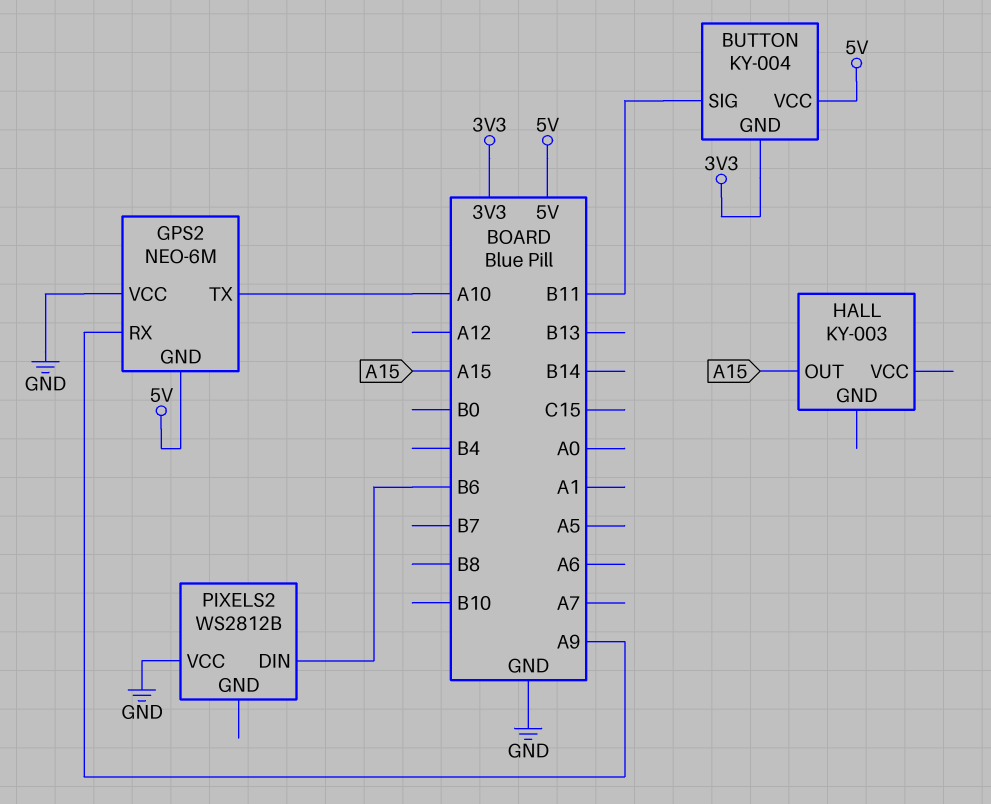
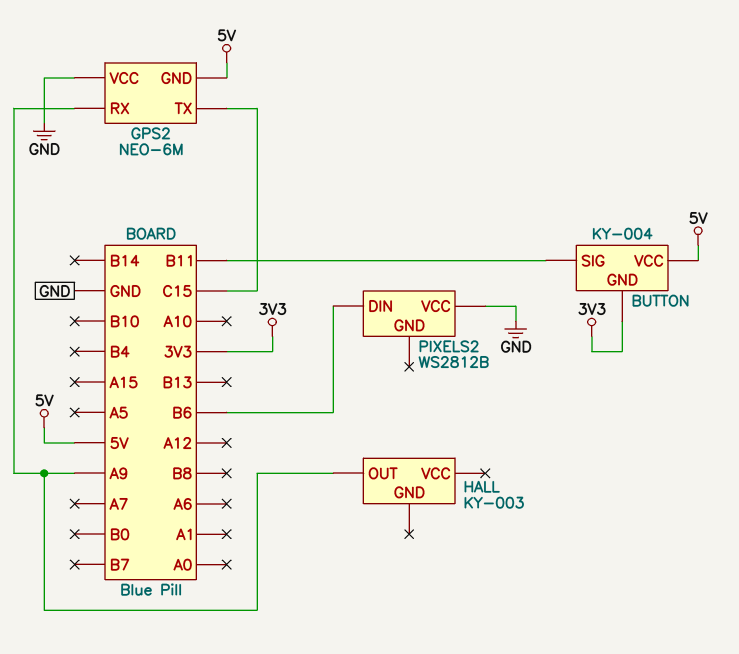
GPS2 pin TX: A10 -> C15
HALL pin OUT: A15 -> A9

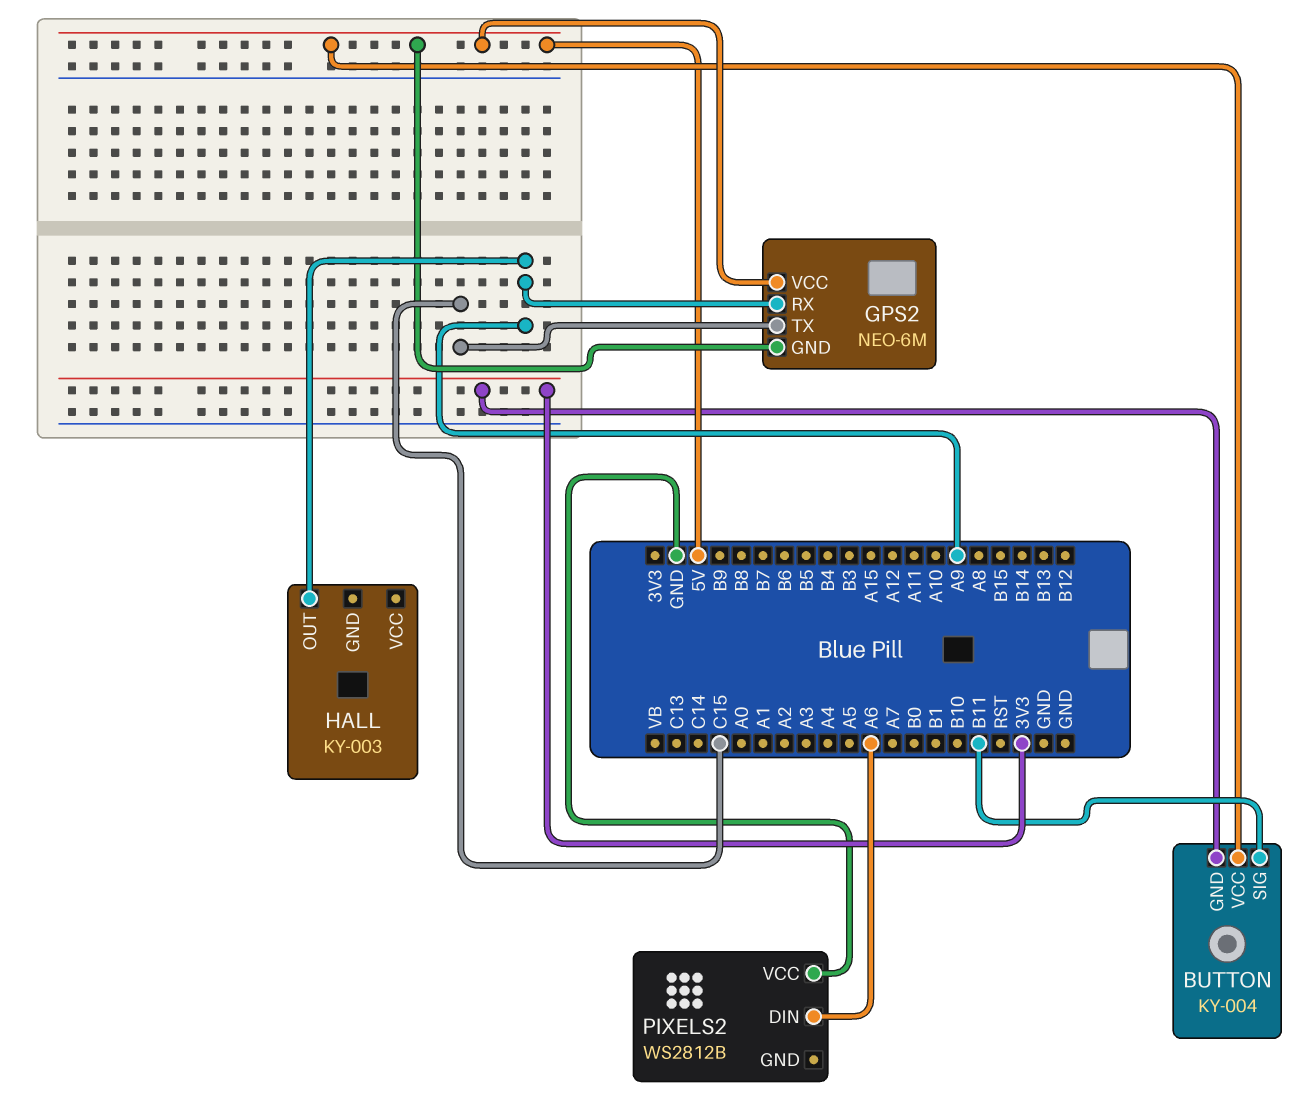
GPS2 pin VCC: GND -> 5V
PIXELS2 pin DIN: B6 -> A6

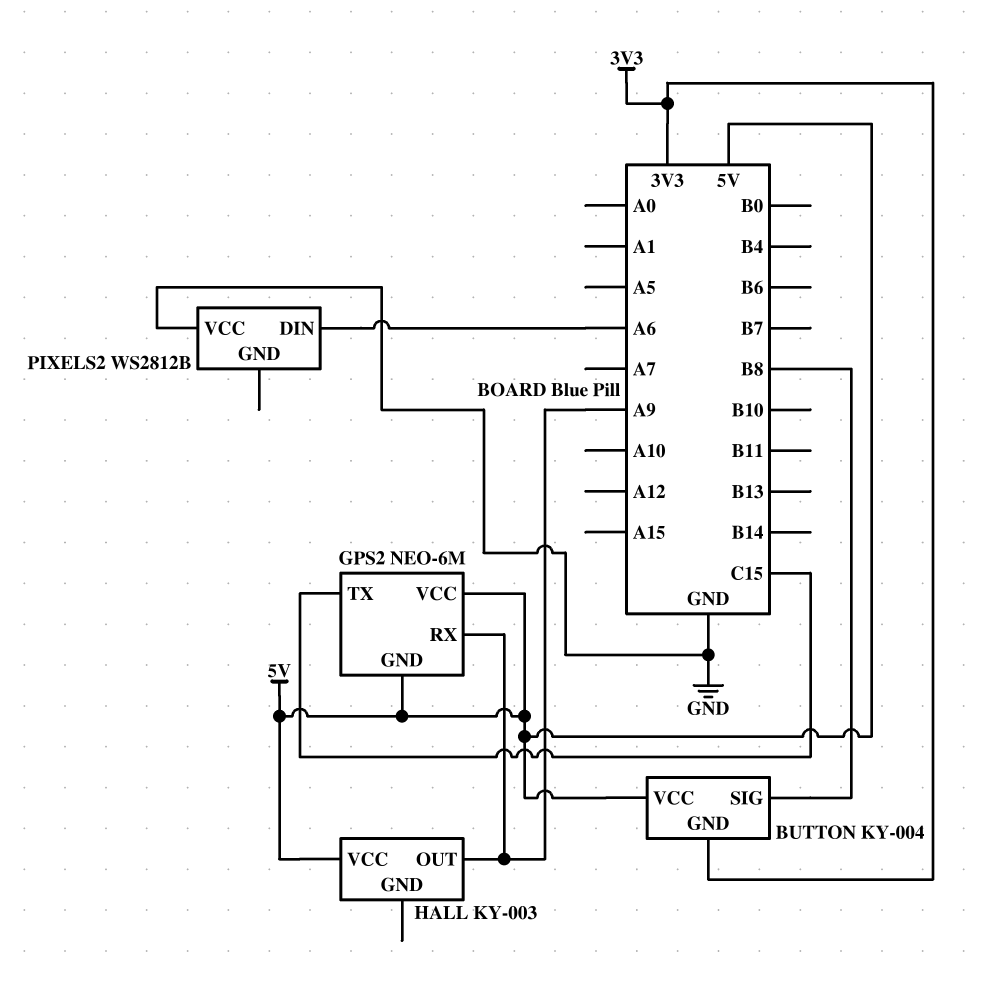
BUTTON pin SIG: B11 -> B8
HALL pin VCC: none -> 5V

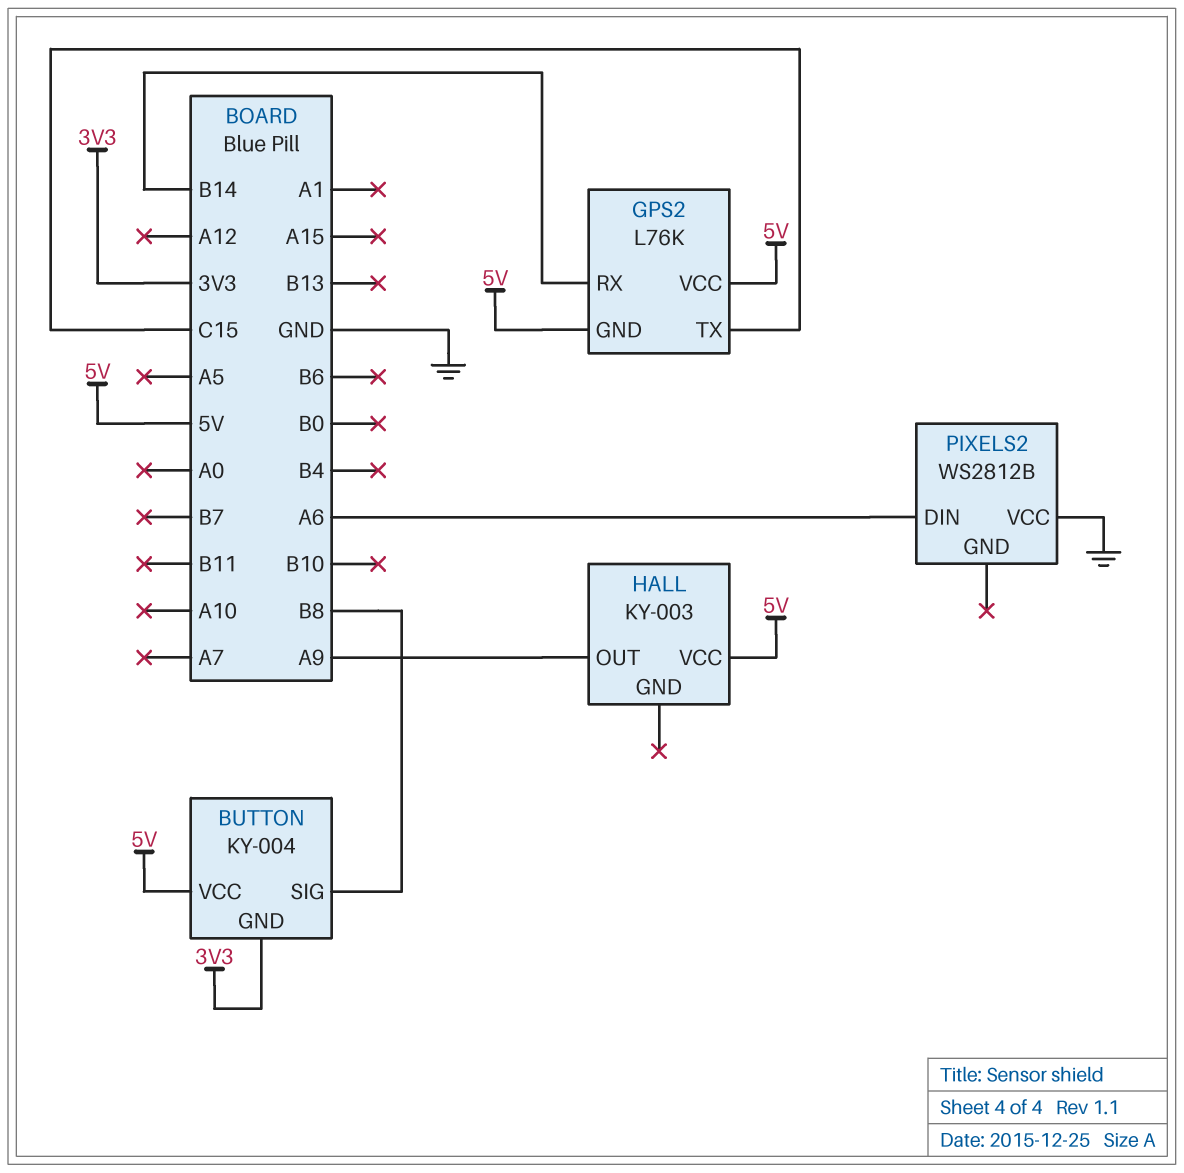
GPS2: NEO-6M -> L76K
GPS2 pin RX: A9 -> B14

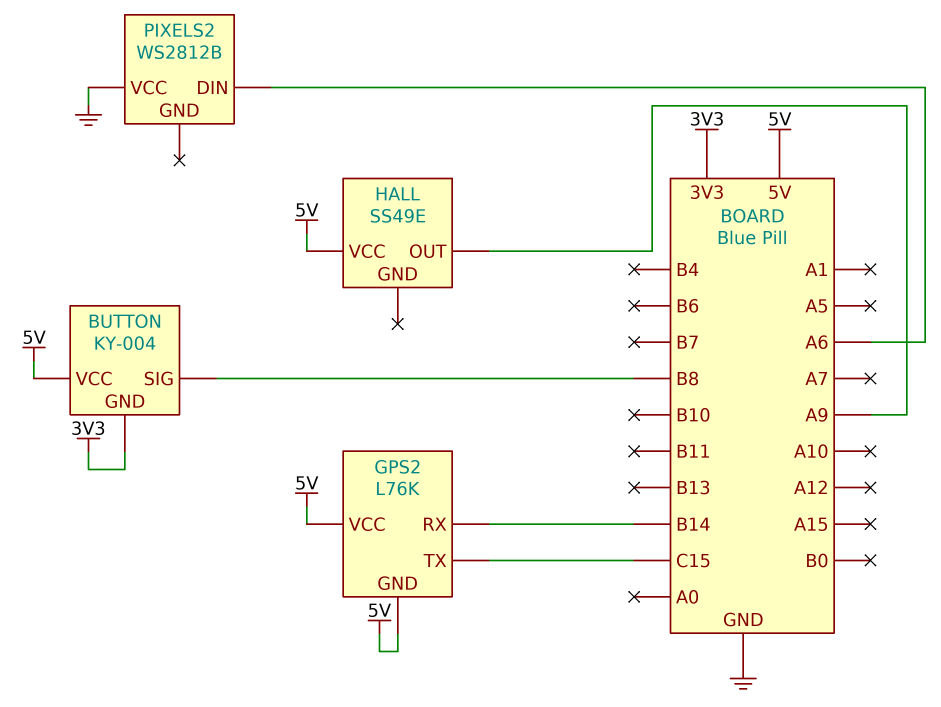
HALL: KY-003 -> SS49E

